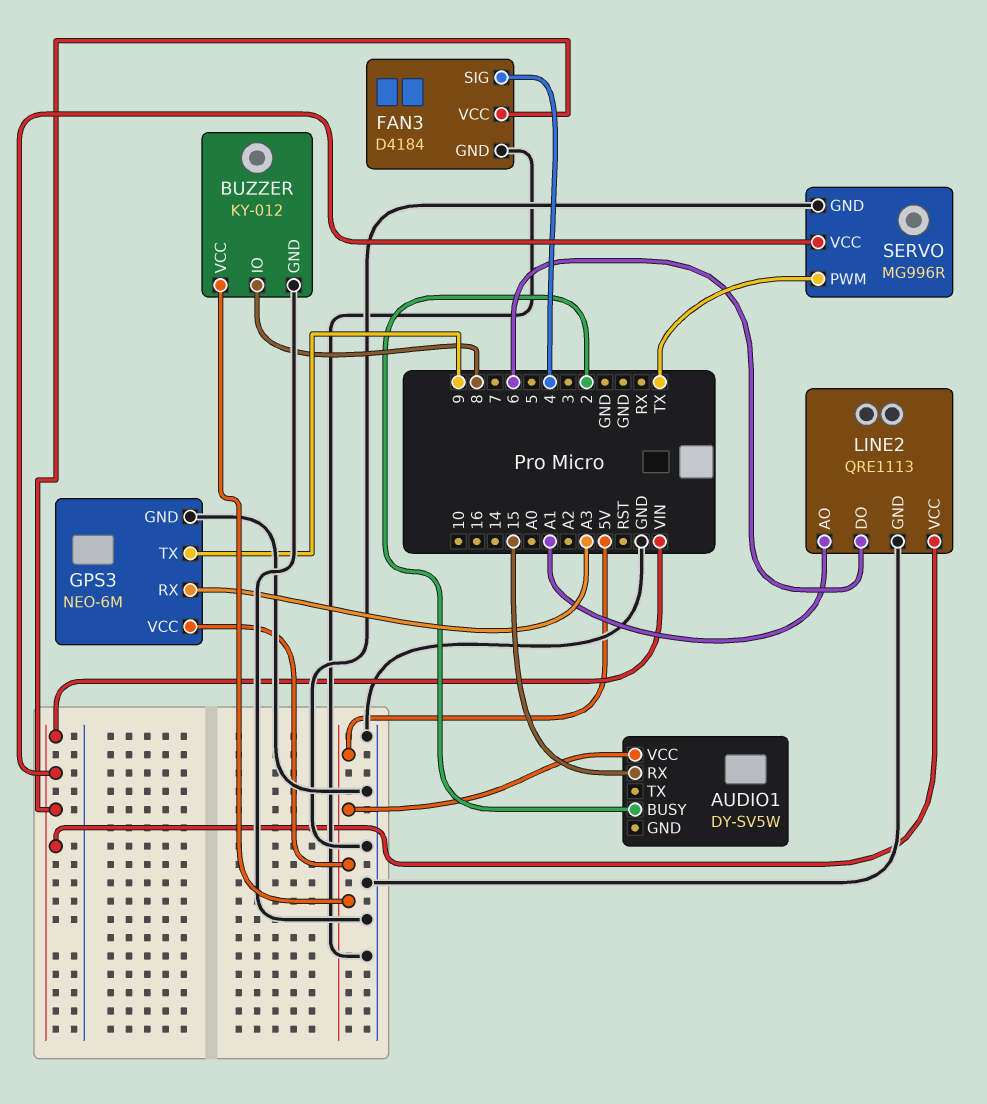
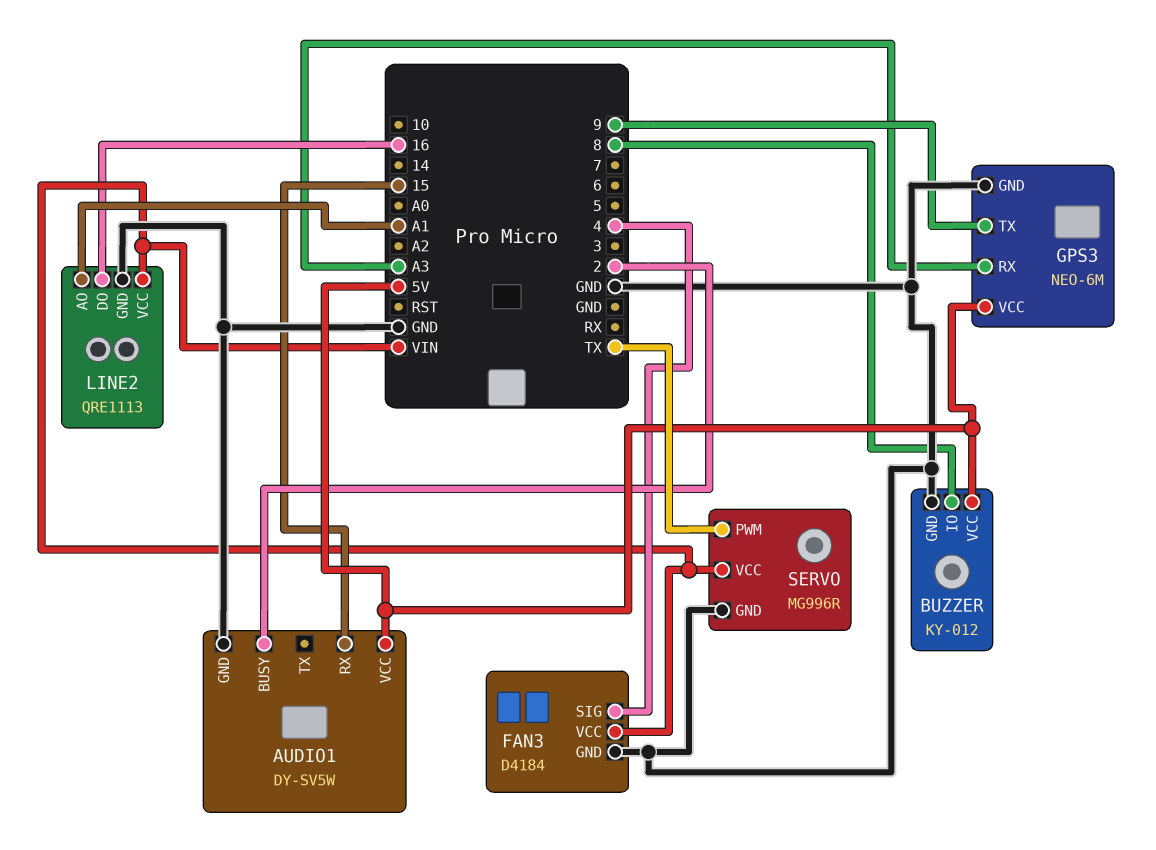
AUDIO1 pin GND: none -> GND
LINE2 pin DO: 6 -> 16

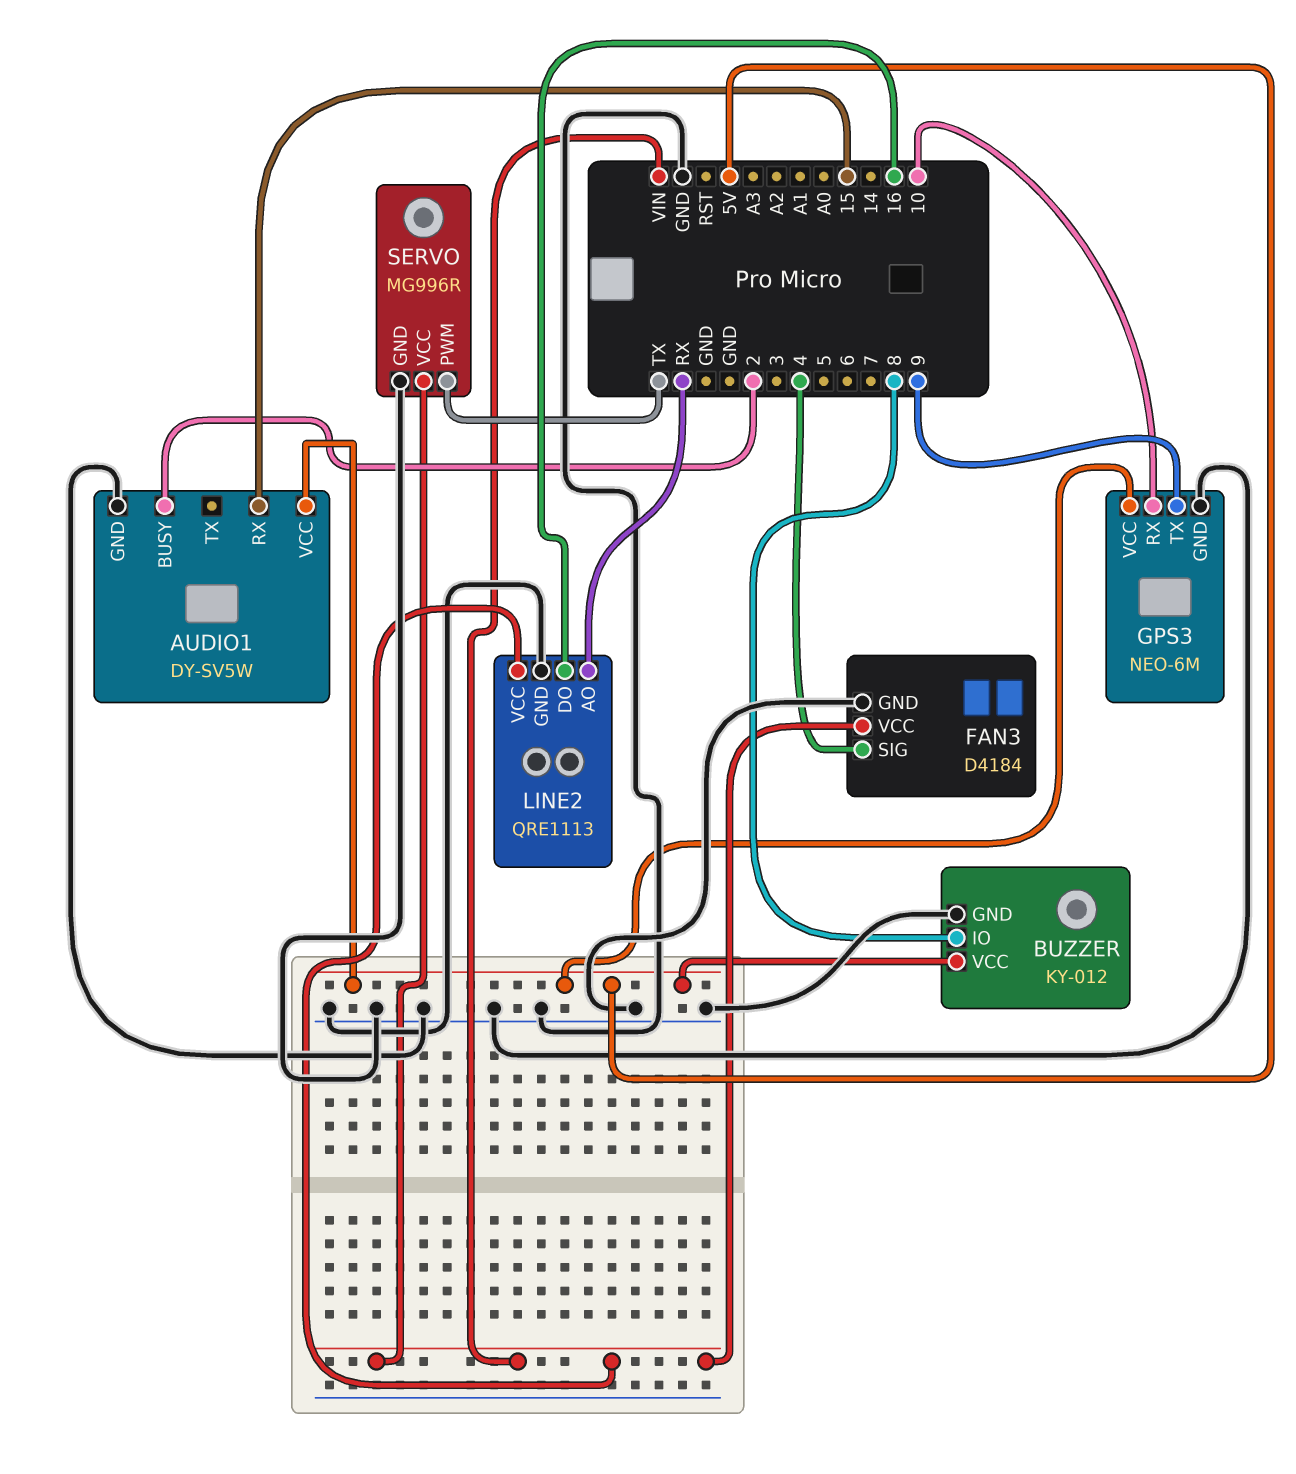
GPS3 pin RX: A3 -> 10
LINE2 pin AO: A1 -> RX

